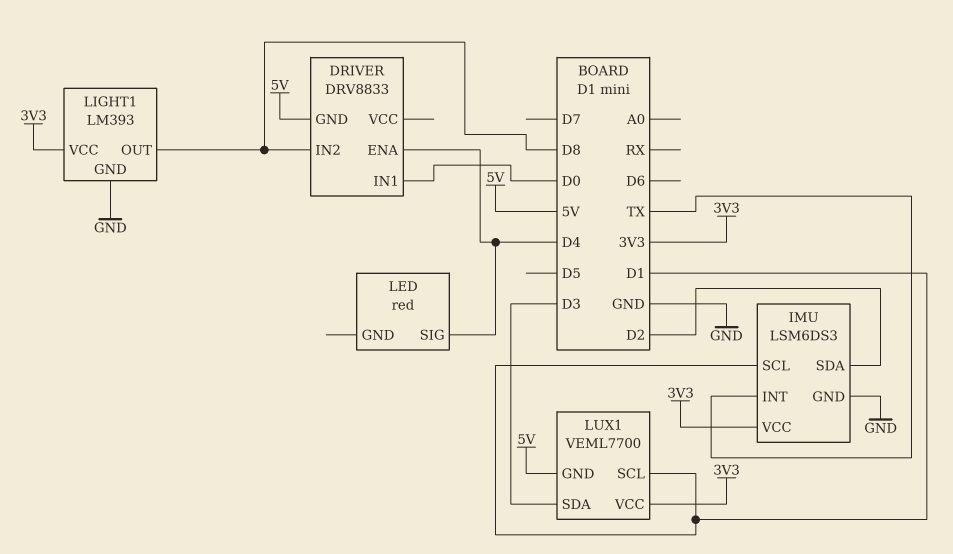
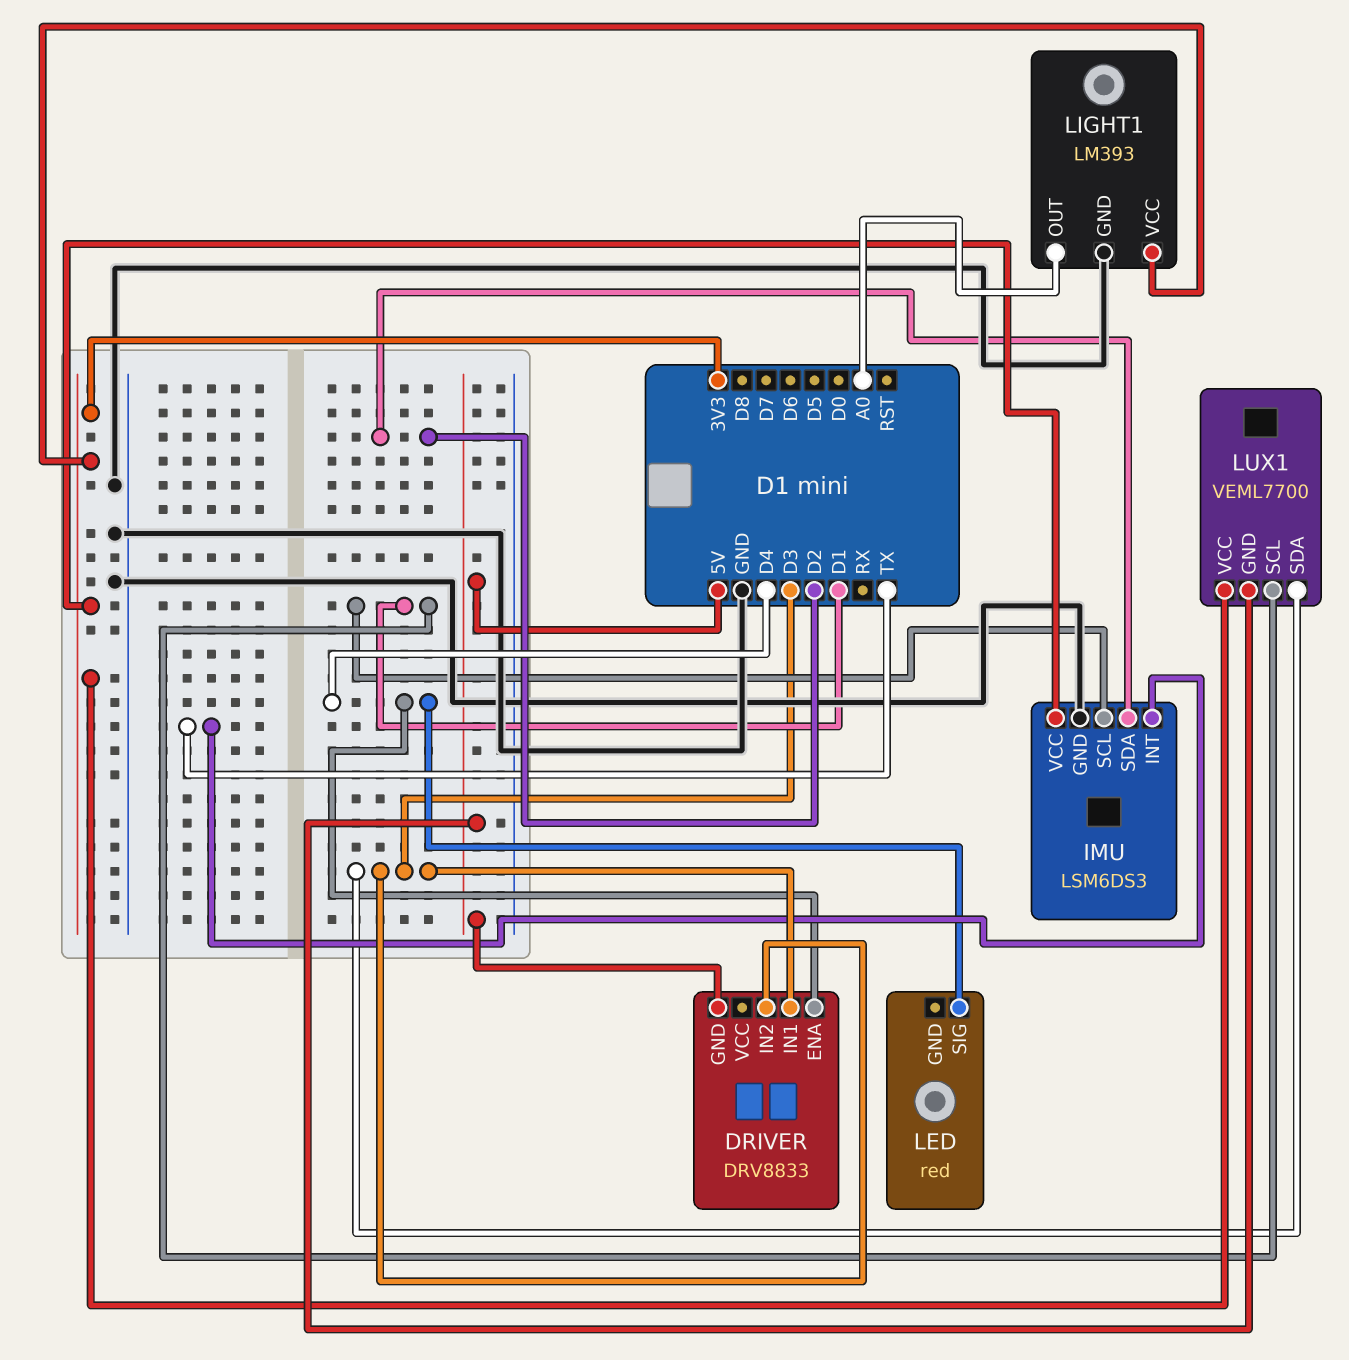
DRIVER pin IN1: D0 -> D3
DRIVER pin IN2: D8 -> D3
LIGHT1 pin OUT: D8 -> A0

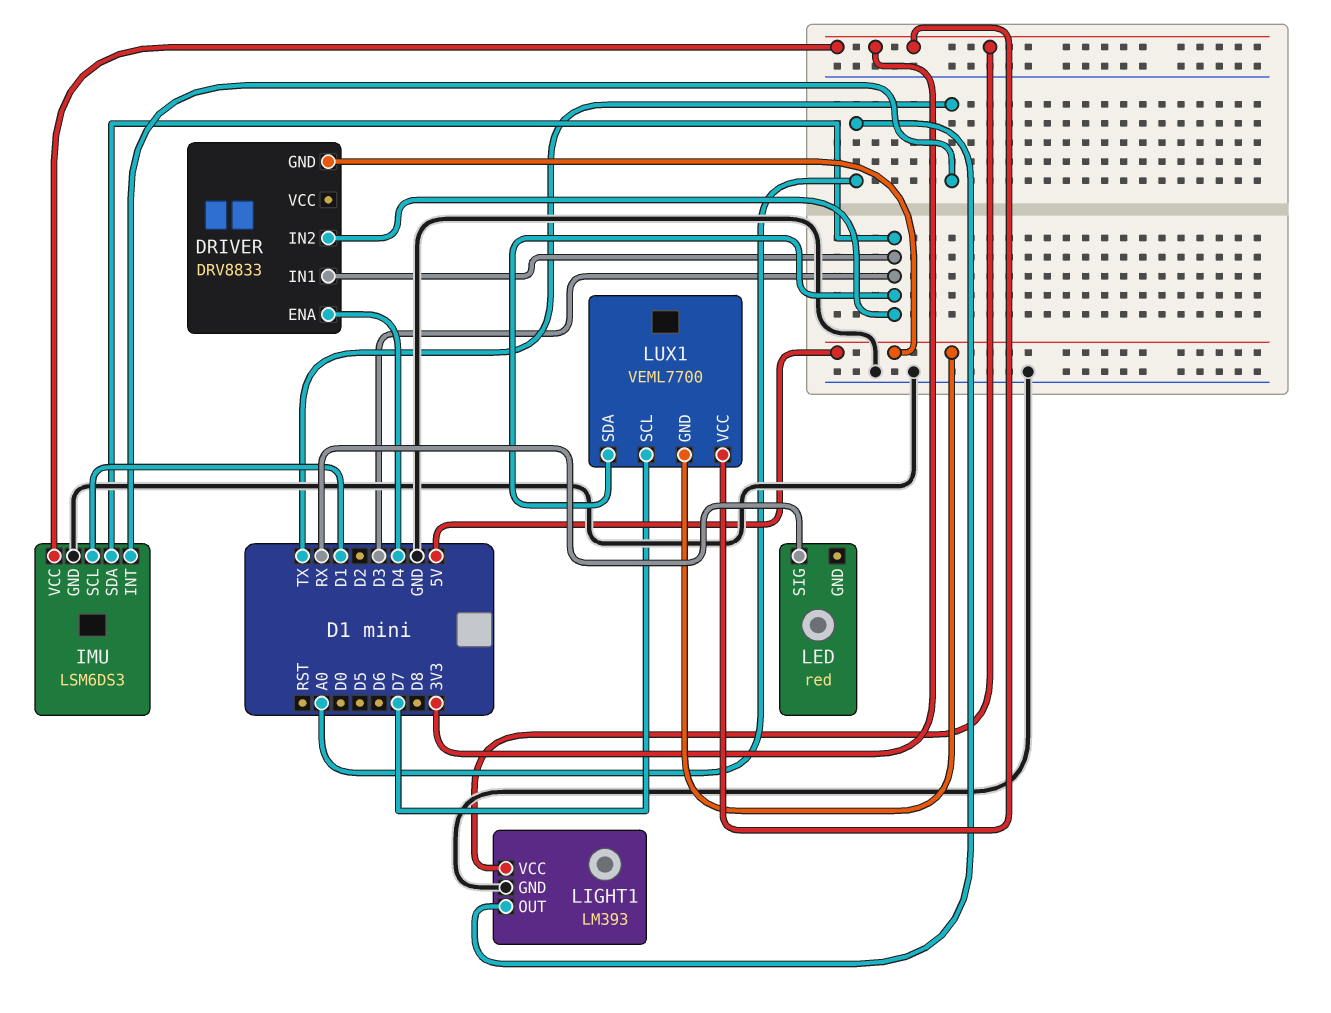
IMU pin SDA: D2 -> D3
LED pin SIG: D4 -> RX
LUX1 pin SCL: D1 -> D7

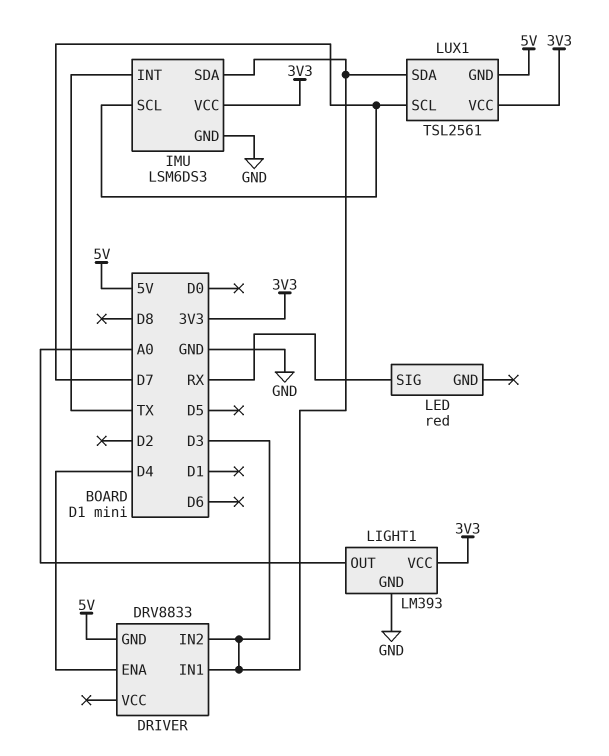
IMU pin SCL: D1 -> D7
LUX1: VEML7700 -> TSL2561

